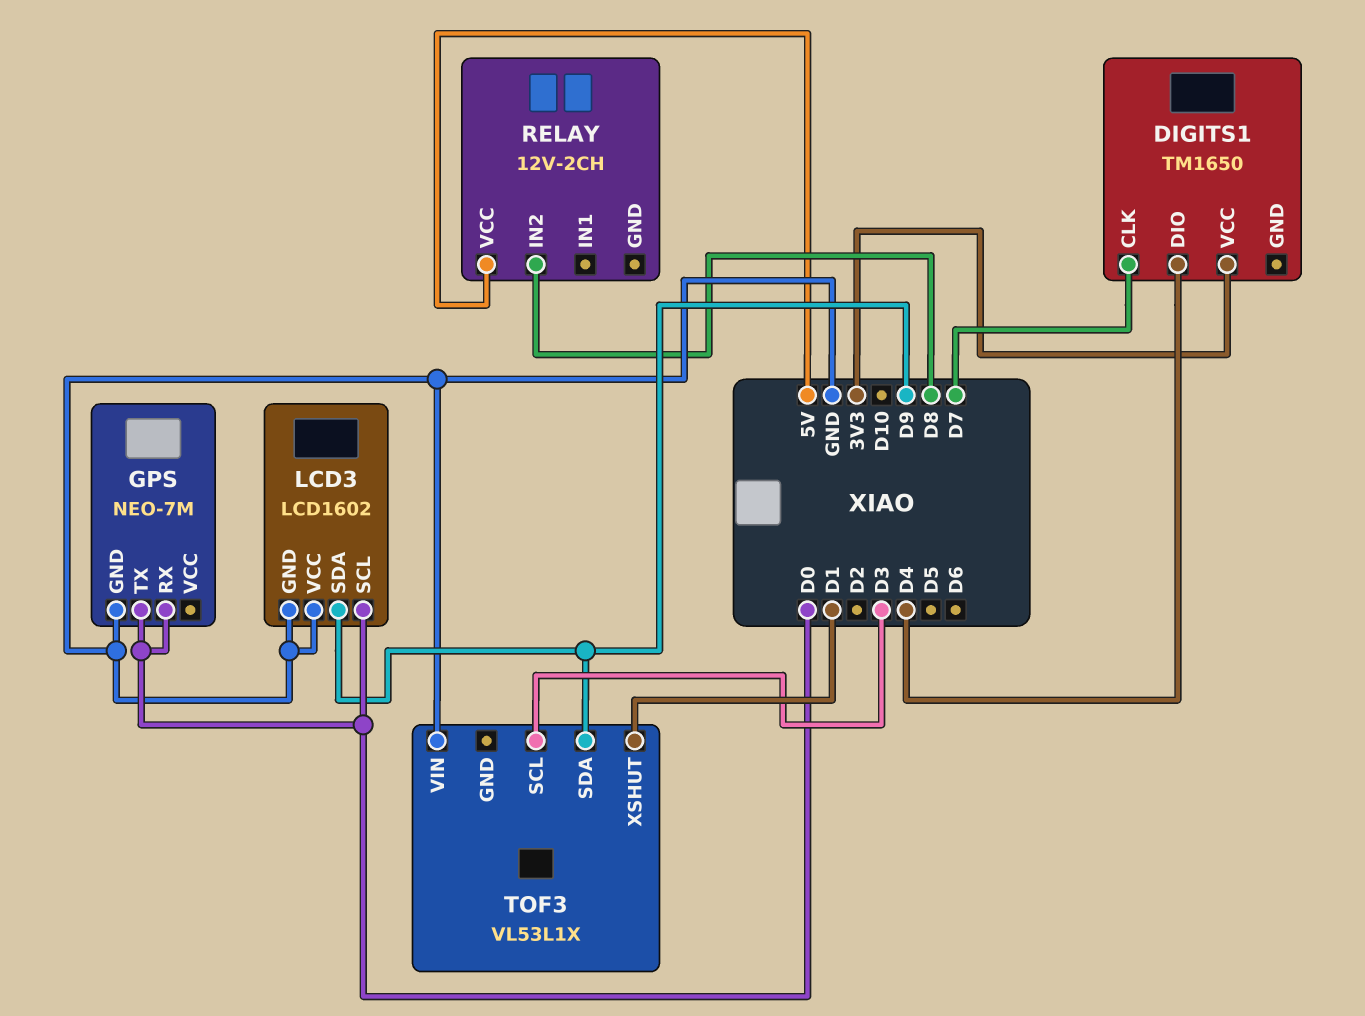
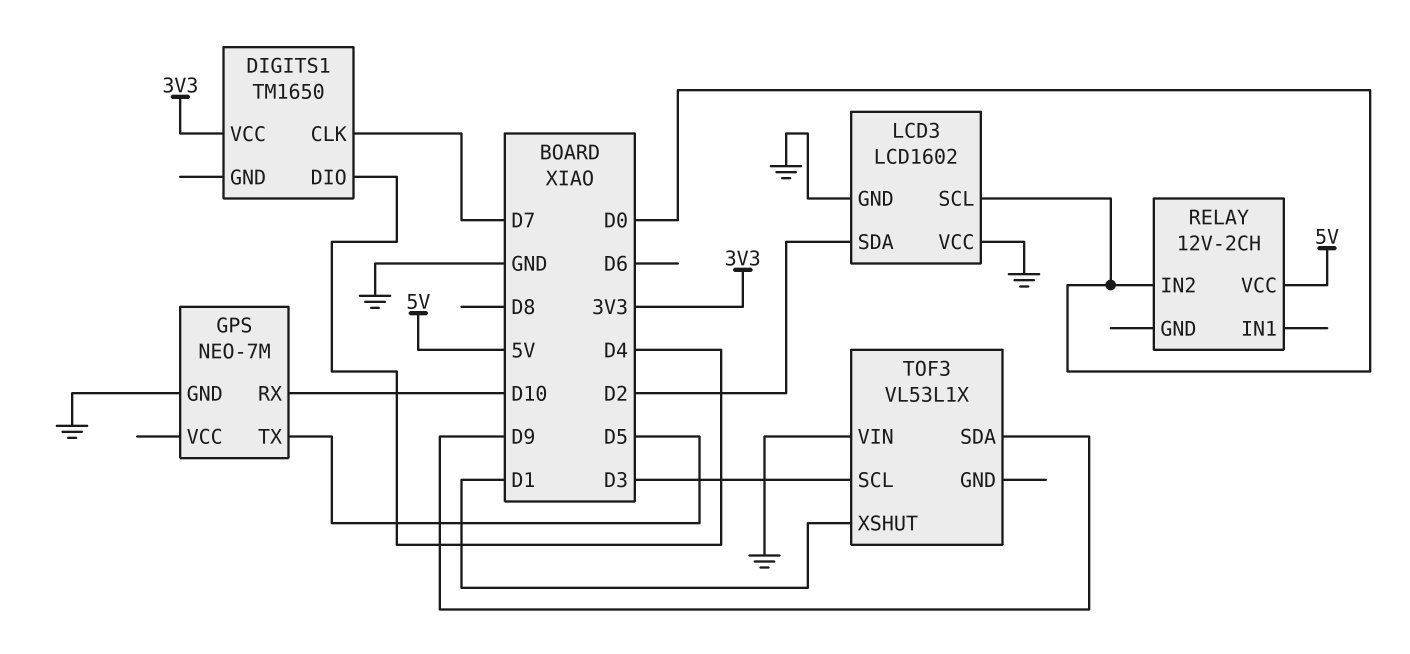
GPS pin RX: D0 -> D10
GPS pin TX: D0 -> D5
LCD3 pin SDA: D9 -> D2
RELAY pin IN2: D8 -> D0

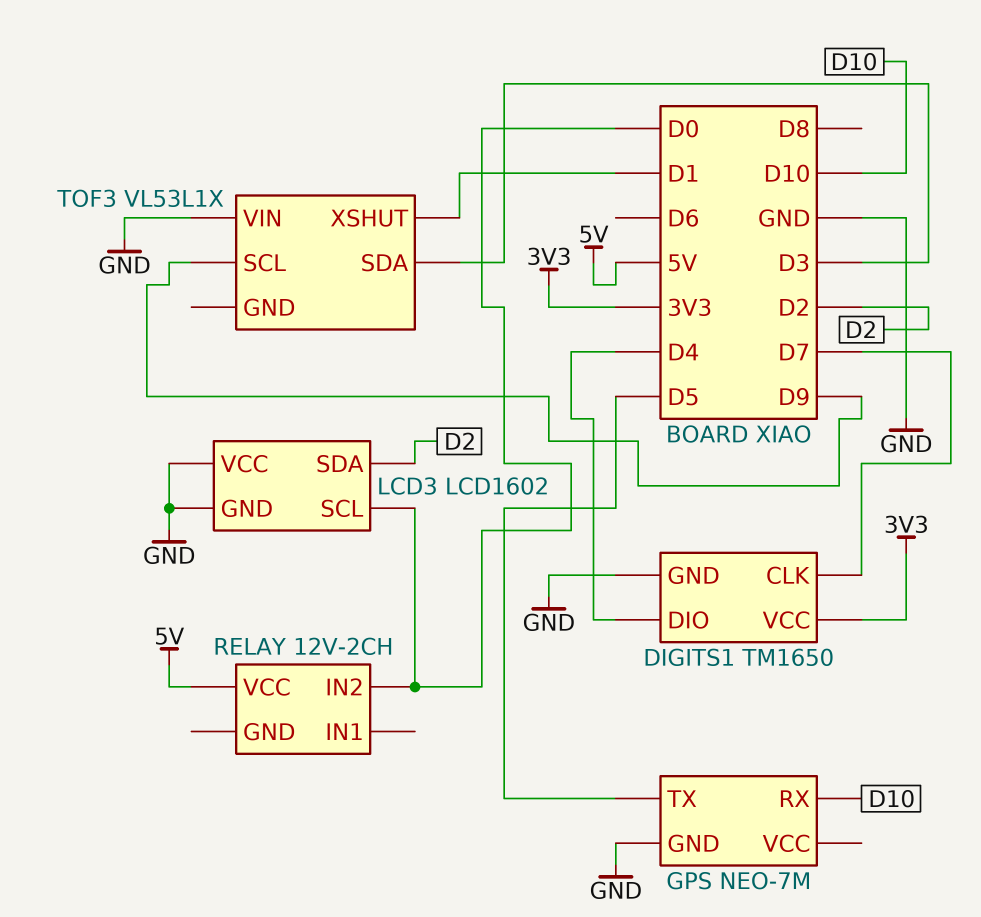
DIGITS1 pin GND: none -> GND
TOF3 pin SCL: D3 -> D9
TOF3 pin SDA: D9 -> D3

